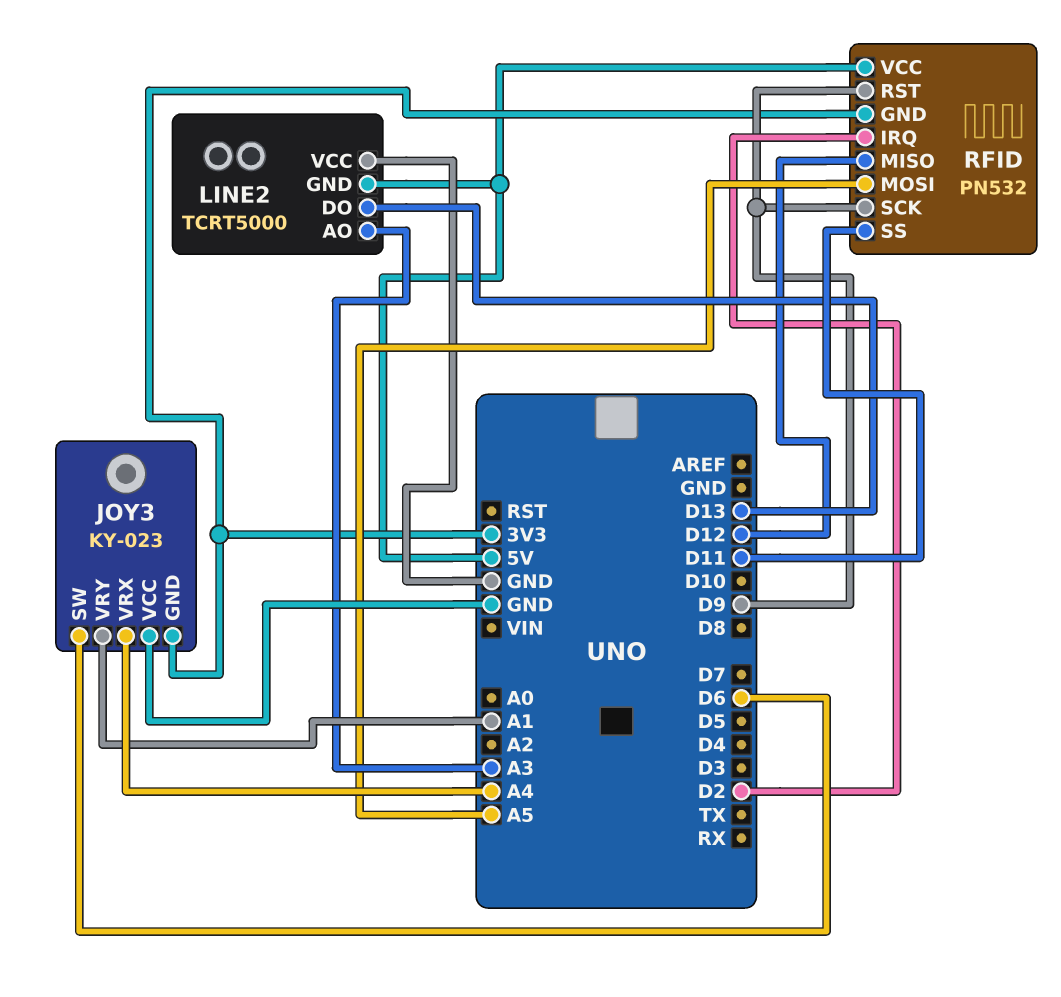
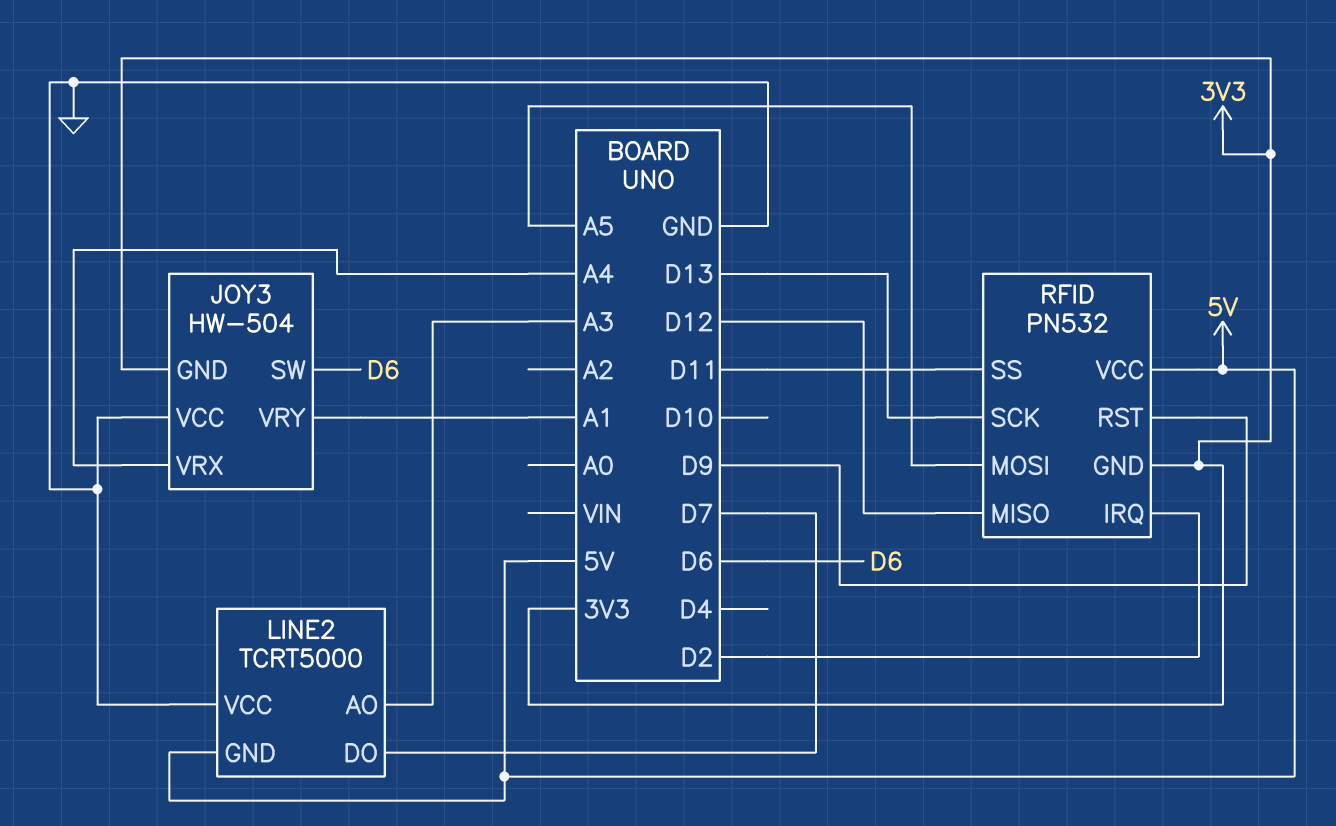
JOY3: KY-023 -> HW-504
LINE2 pin DO: D13 -> D7
RFID pin SCK: D9 -> D13

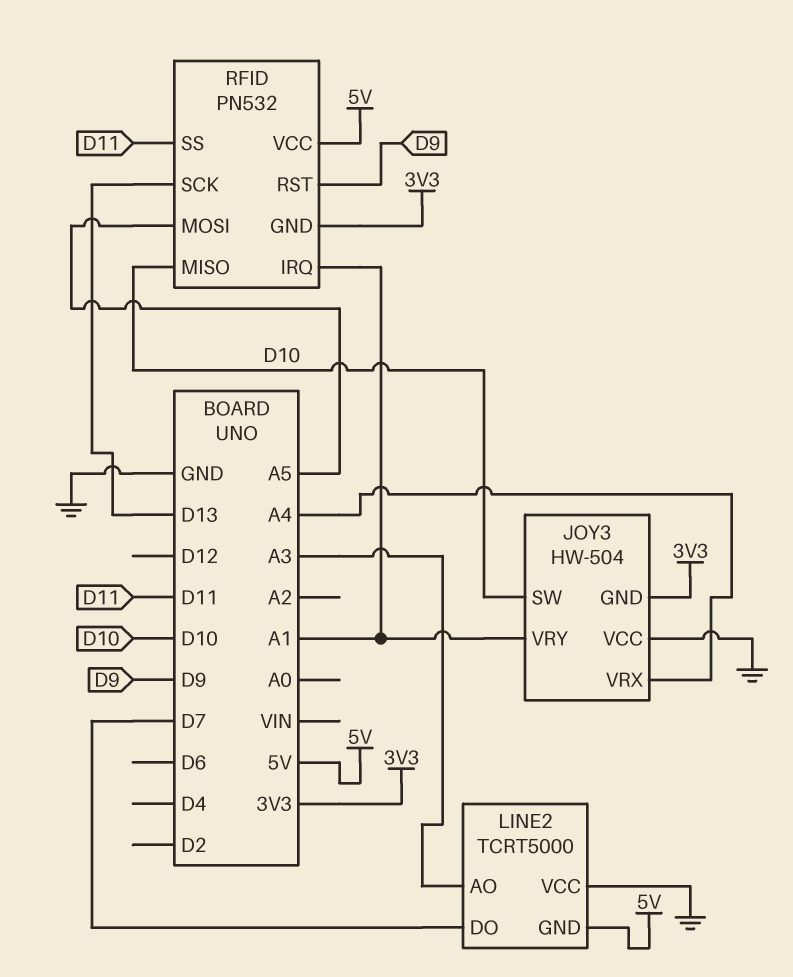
JOY3 pin SW: D6 -> D10
RFID pin IRQ: D2 -> A1
RFID pin MISO: D12 -> D10

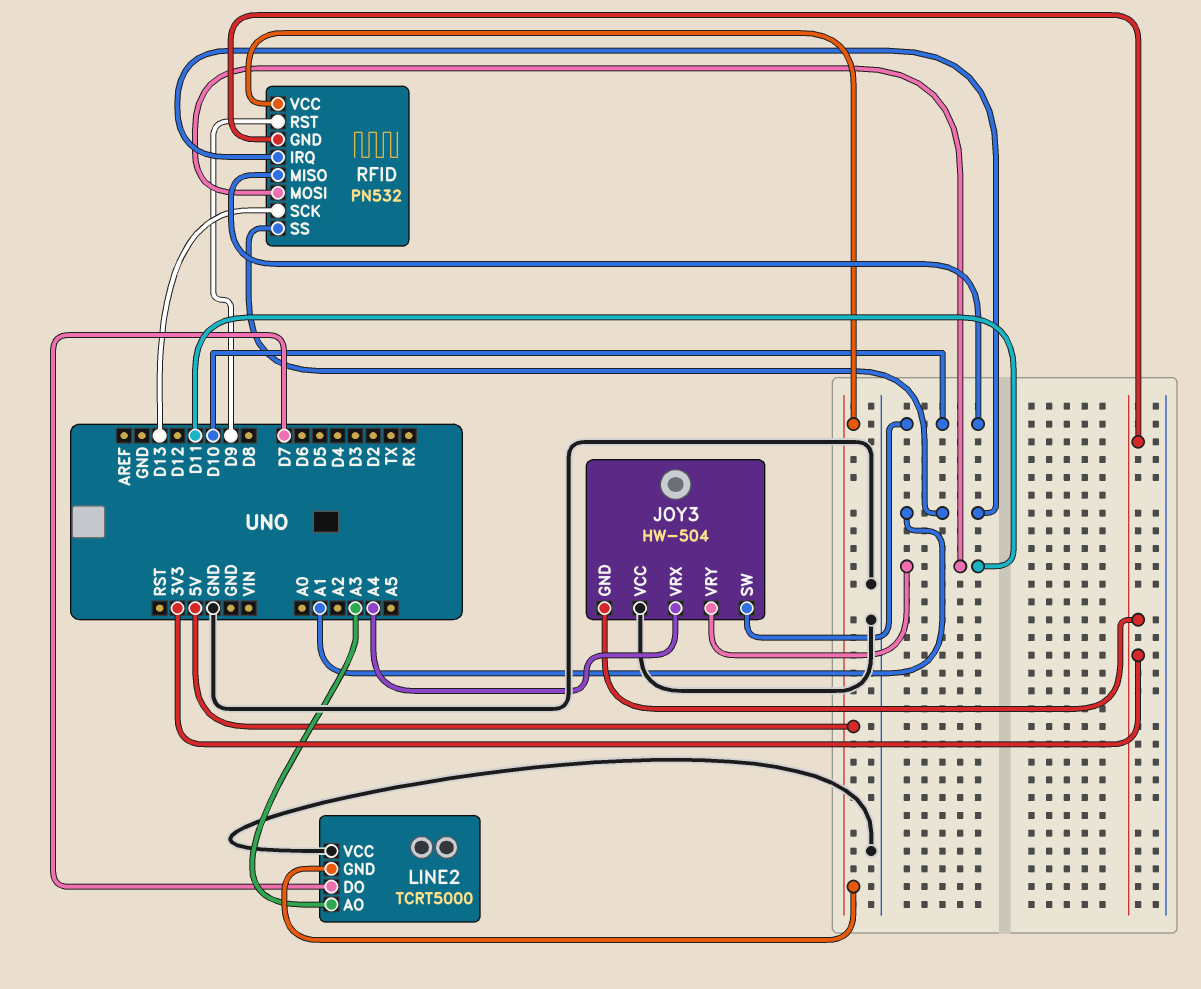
JOY3 pin VRY: A1 -> D11
RFID pin MOSI: A5 -> D11
RFID pin SS: D11 -> A1

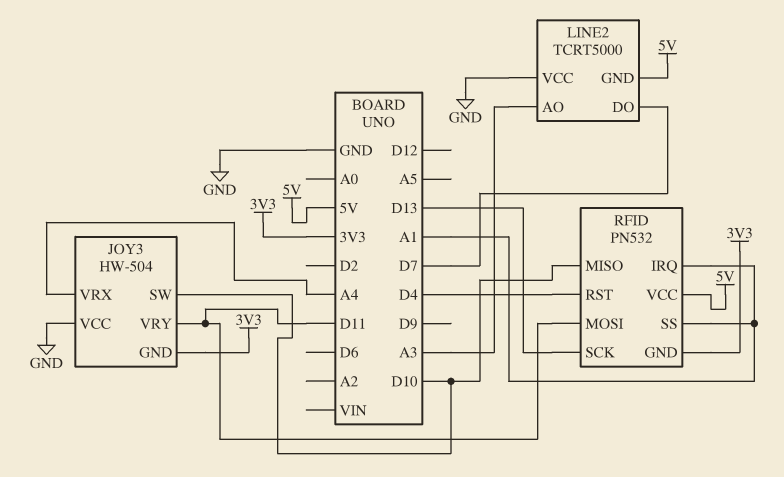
RFID pin RST: D9 -> D4

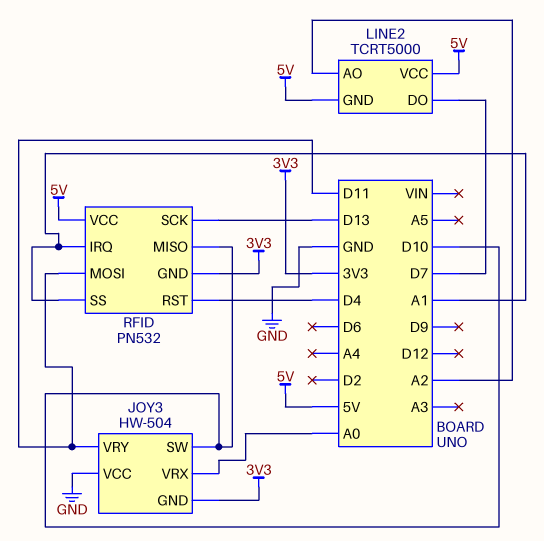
JOY3 pin VRX: A4 -> A0
LINE2 pin AO: A3 -> A2
LINE2 pin VCC: GND -> 5V

